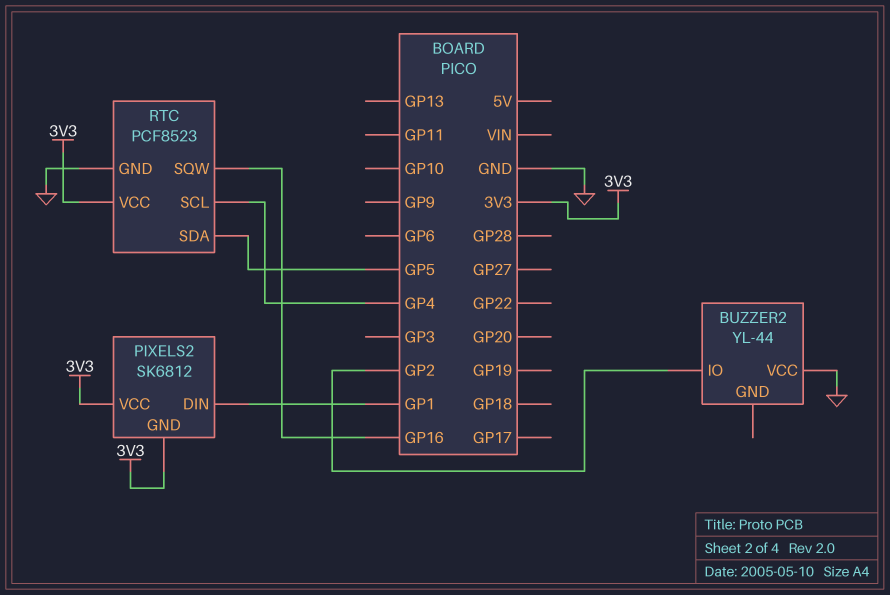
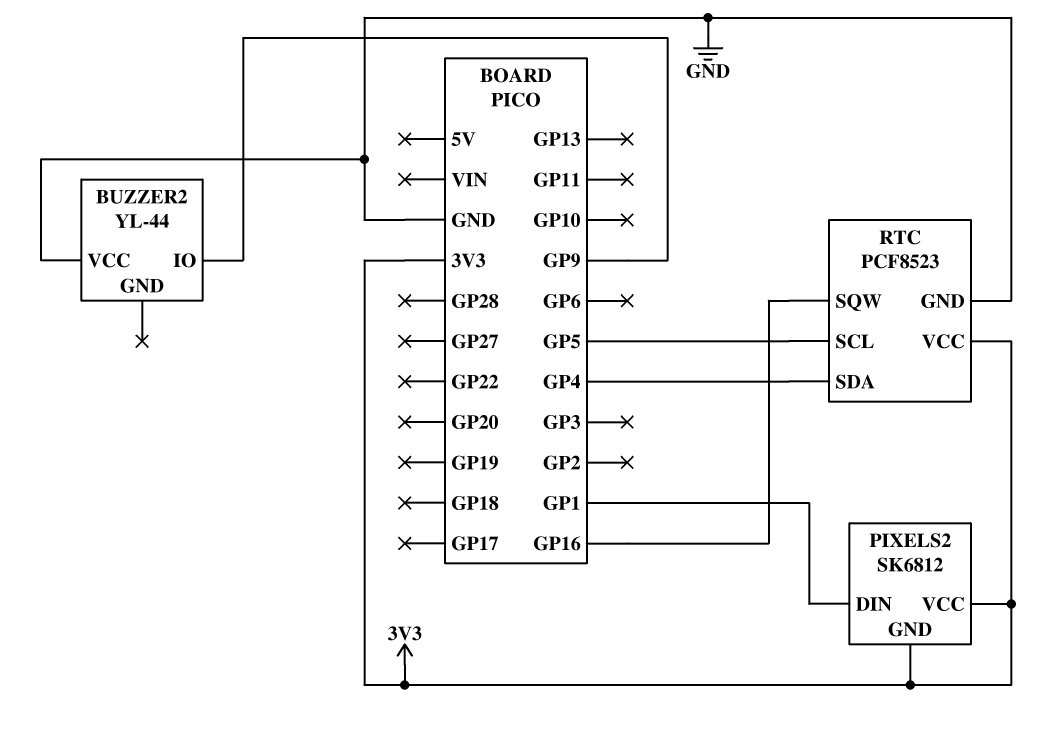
BUZZER2 pin IO: GP2 -> GP9
RTC pin SCL: GP4 -> GP5
RTC pin SDA: GP5 -> GP4

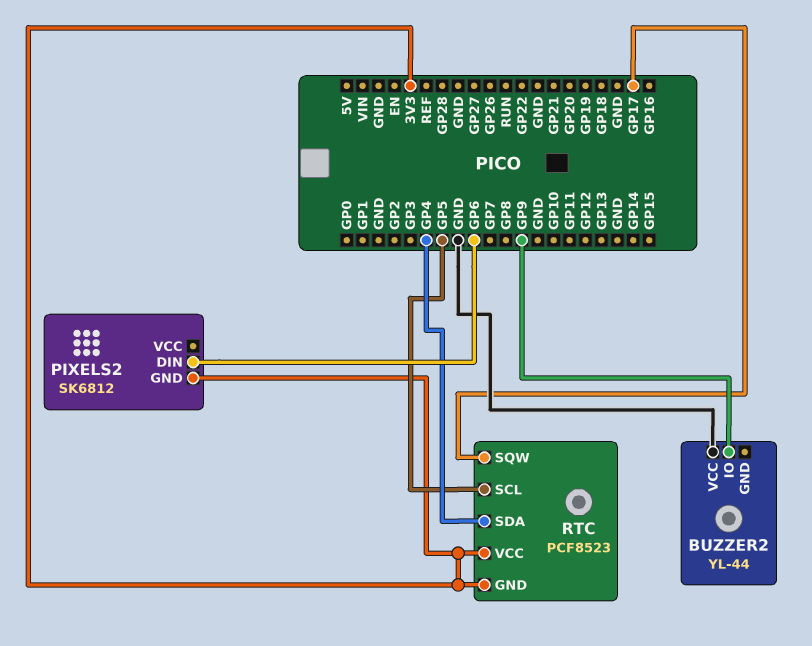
PIXELS2 pin DIN: GP1 -> GP6
PIXELS2 pin VCC: 3V3 -> none
RTC pin GND: GND -> 3V3
RTC pin SQW: GP16 -> GP17

